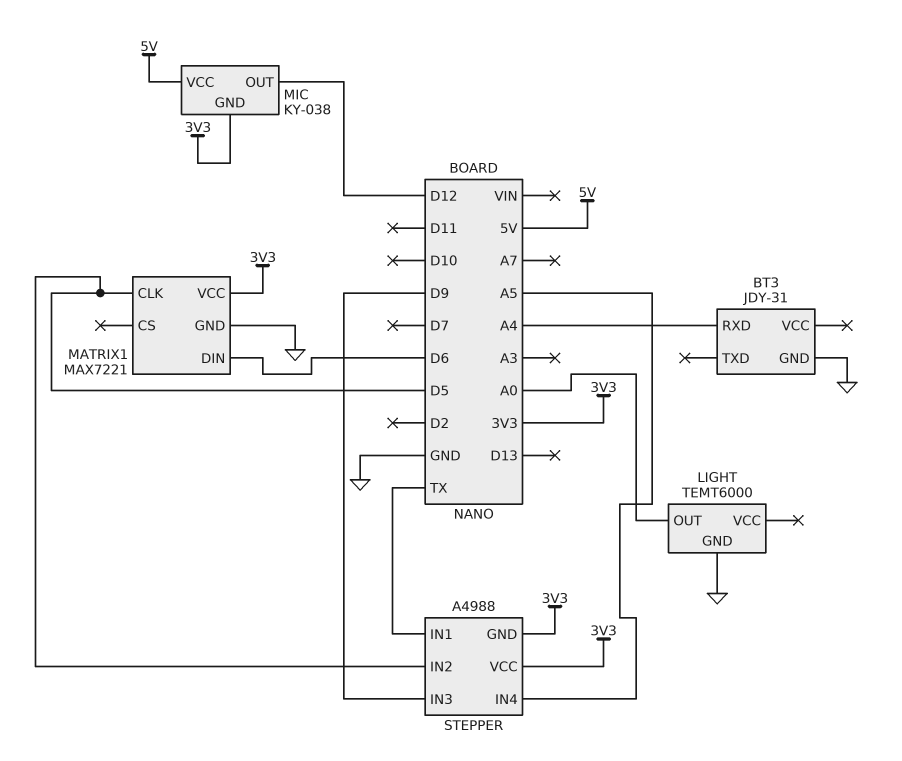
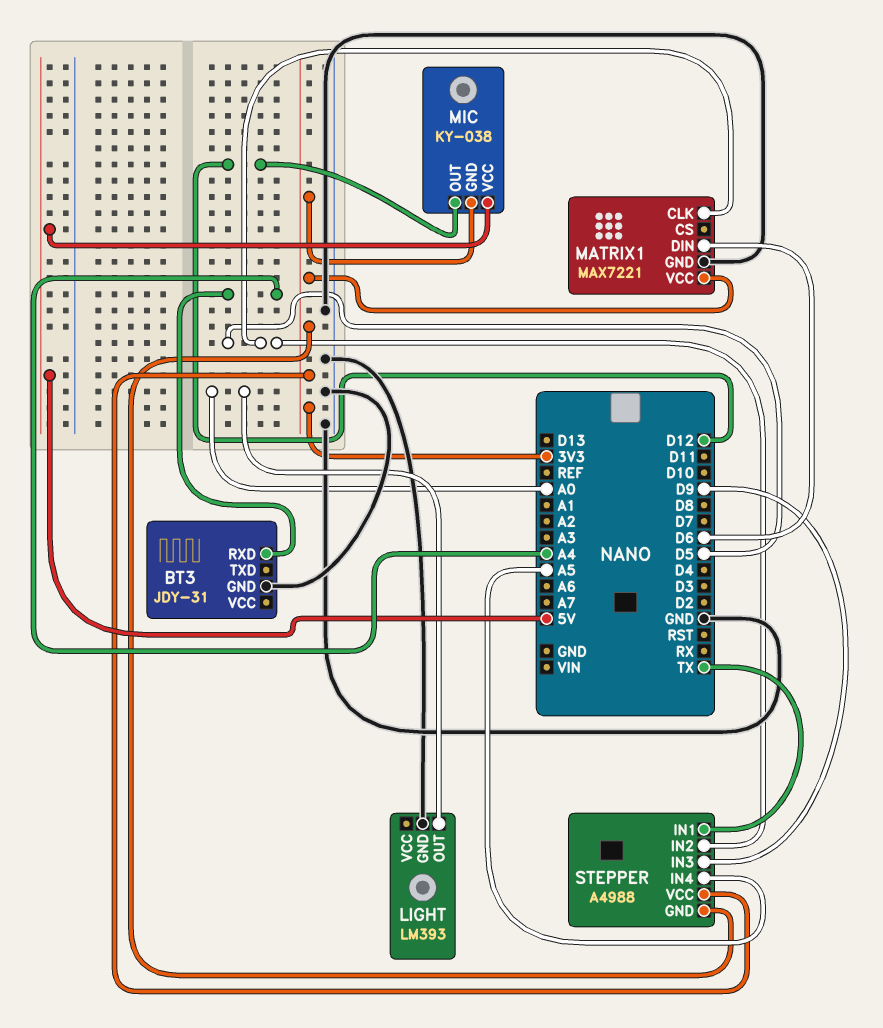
LIGHT: TEMT6000 -> LM393

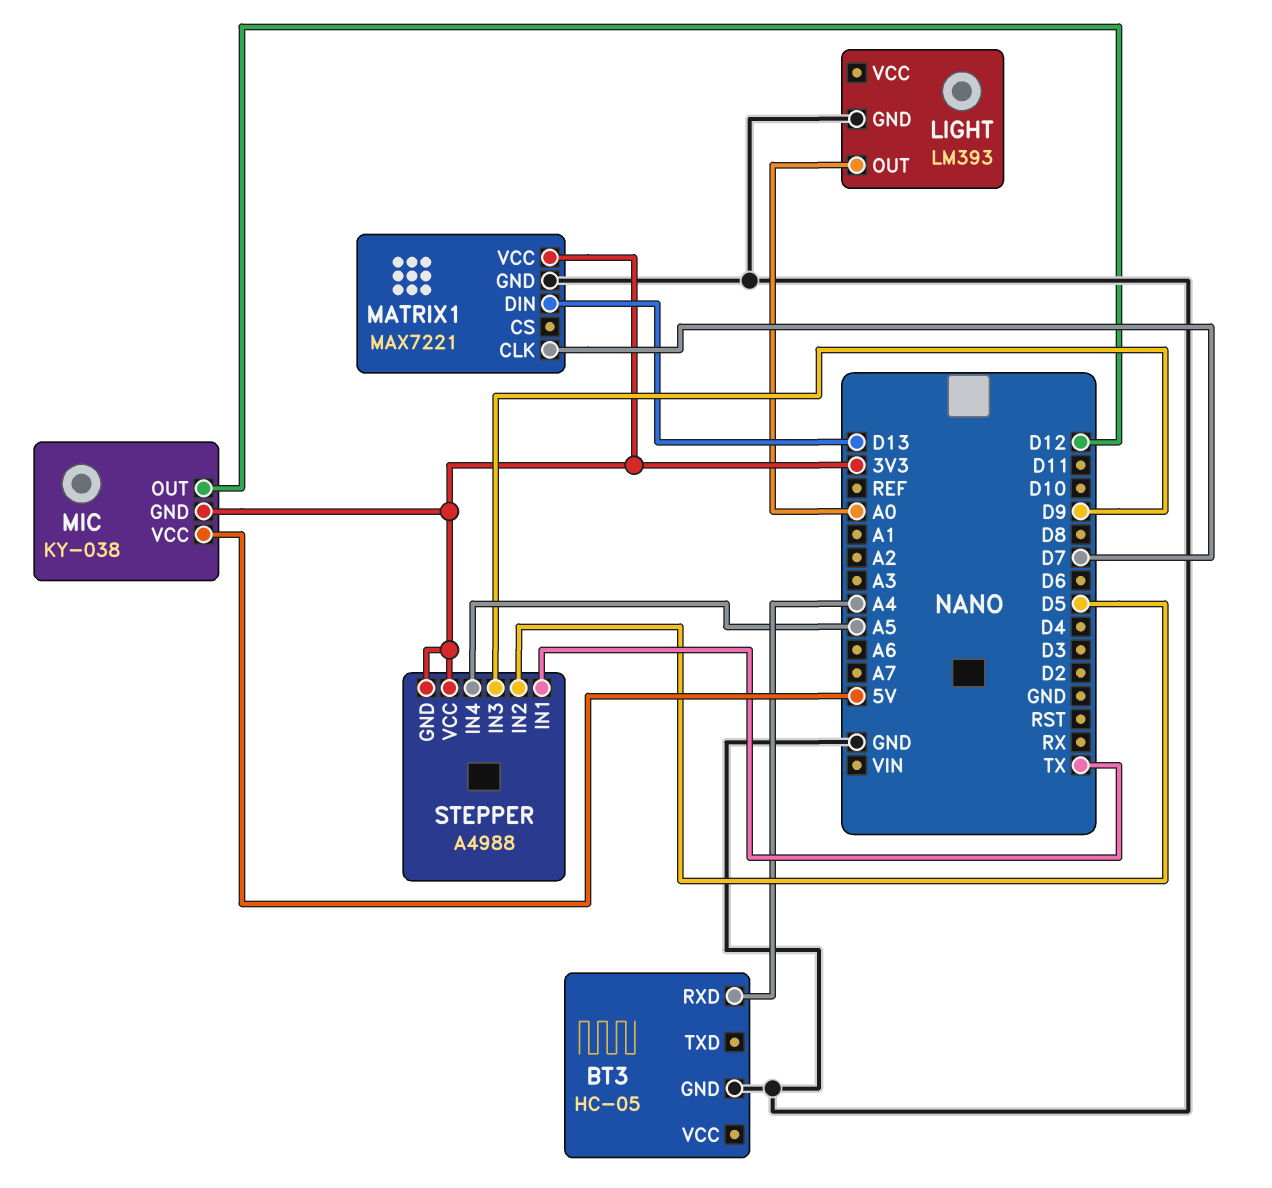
BT3: JDY-31 -> HC-05
MATRIX1 pin CLK: D5 -> D7
MATRIX1 pin DIN: D6 -> D13

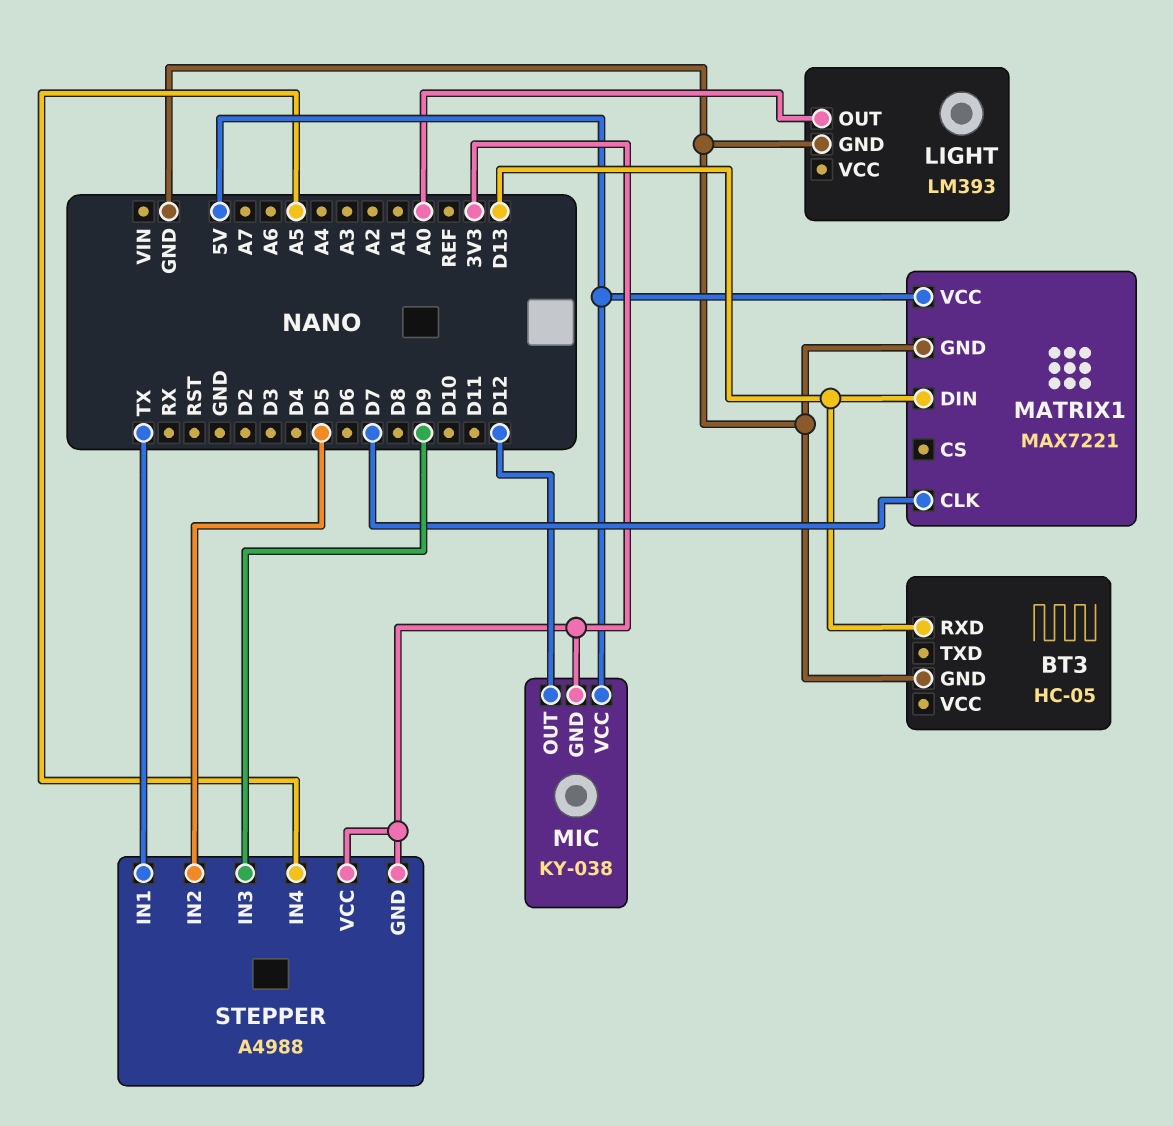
BT3 pin RXD: A4 -> D13
MATRIX1 pin VCC: 3V3 -> 5V

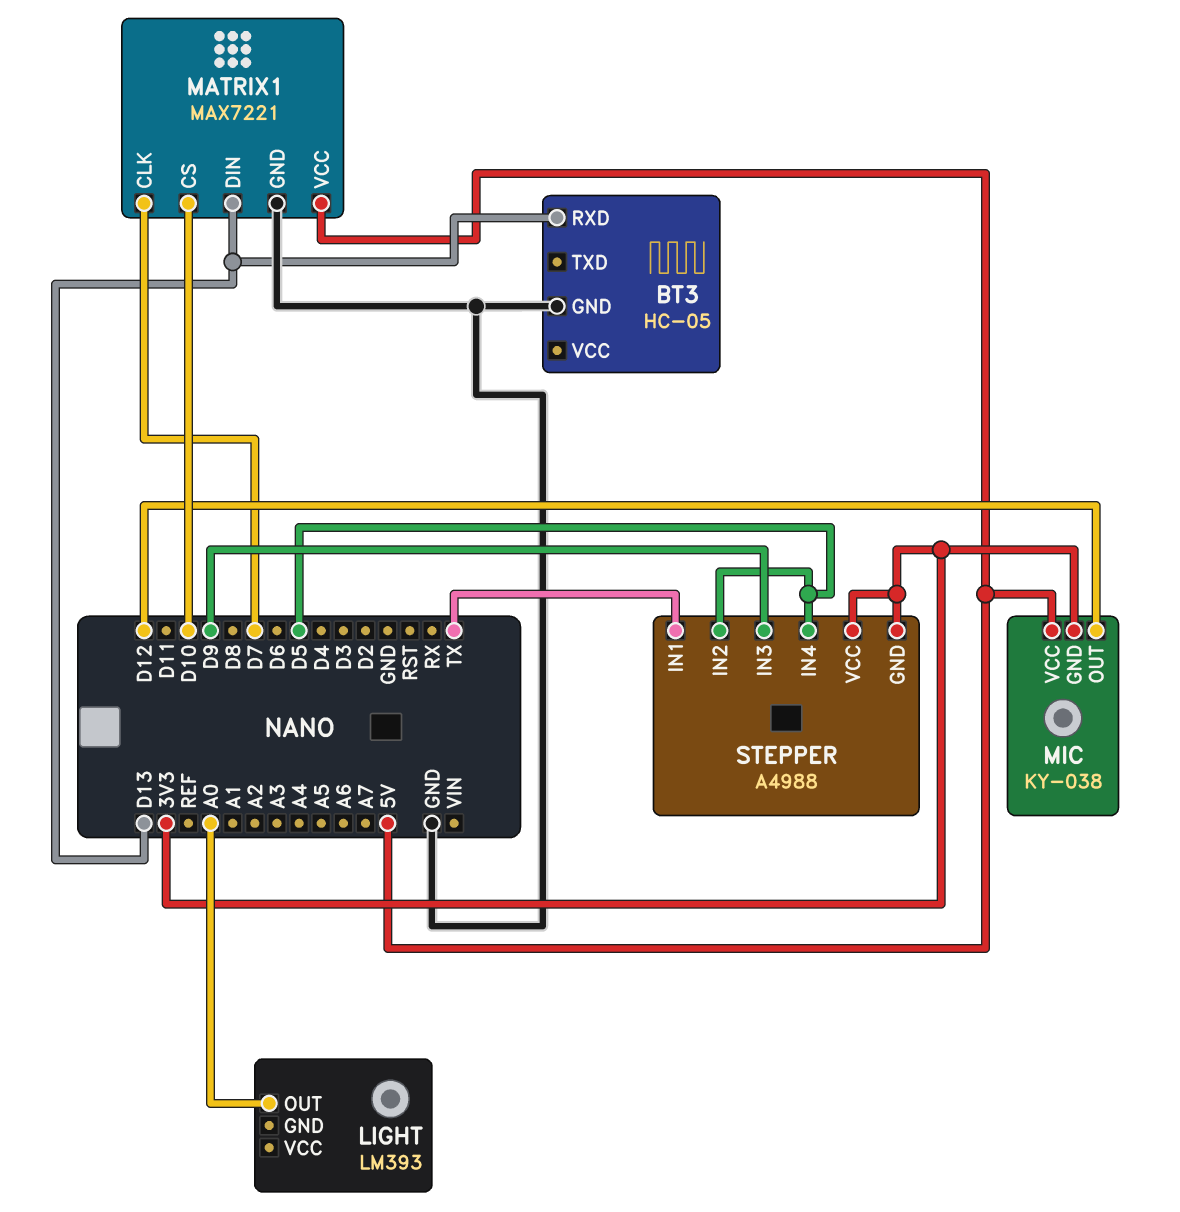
LIGHT pin GND: GND -> none
MATRIX1 pin CS: none -> D10
STEPPER pin IN4: A5 -> D5

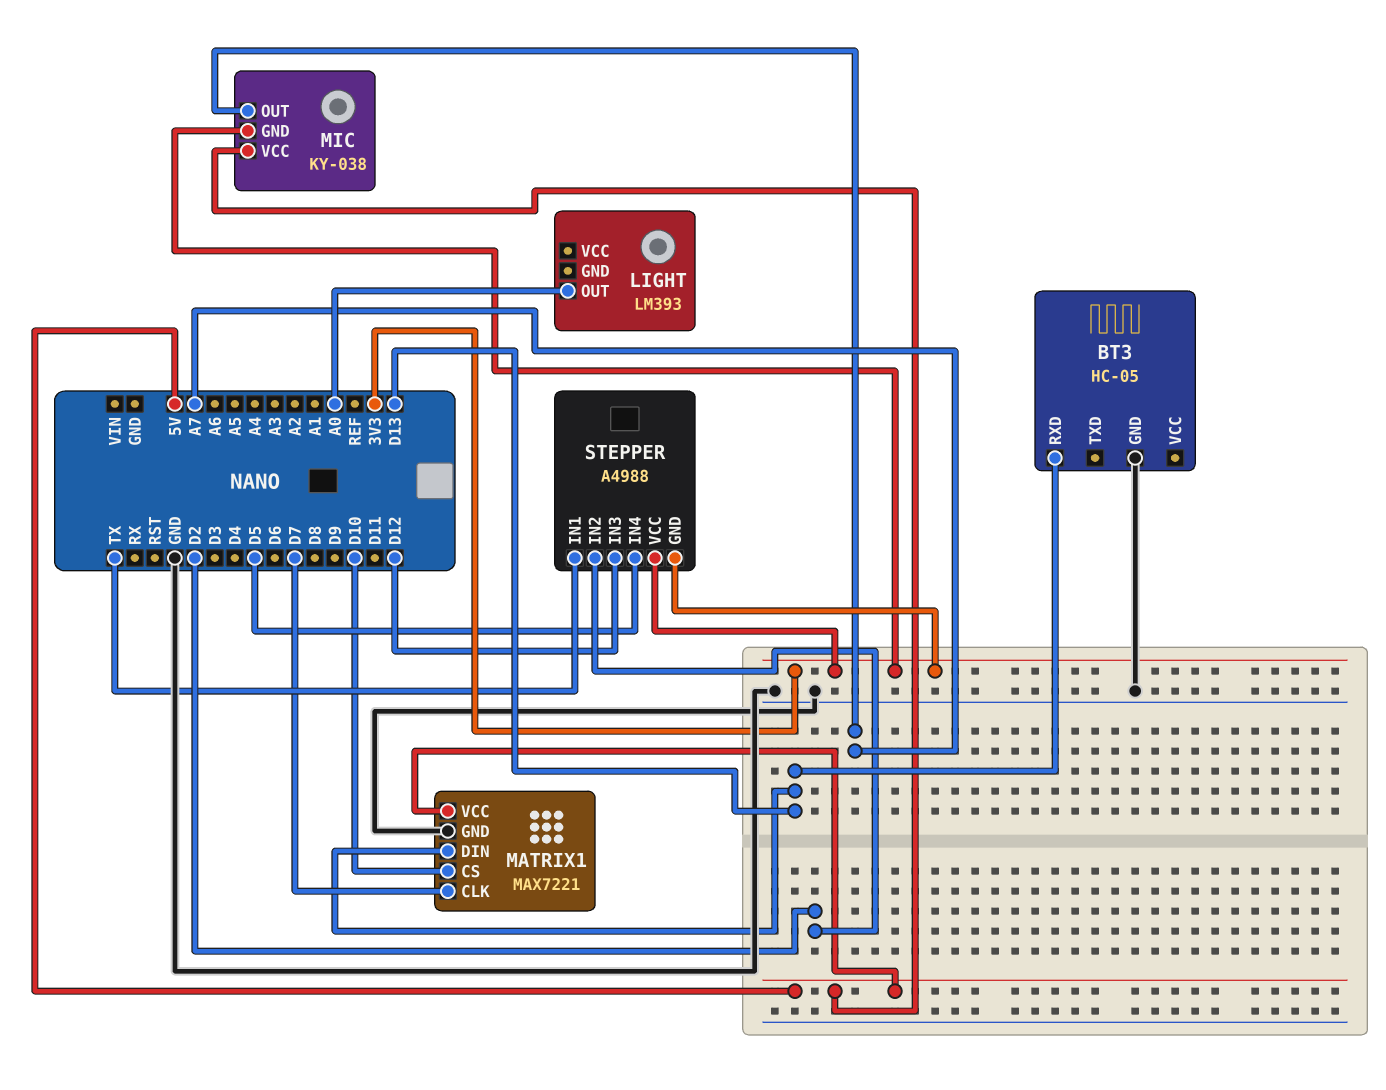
MIC pin OUT: D12 -> A7
STEPPER pin IN2: D5 -> D2
STEPPER pin IN3: D9 -> D12

